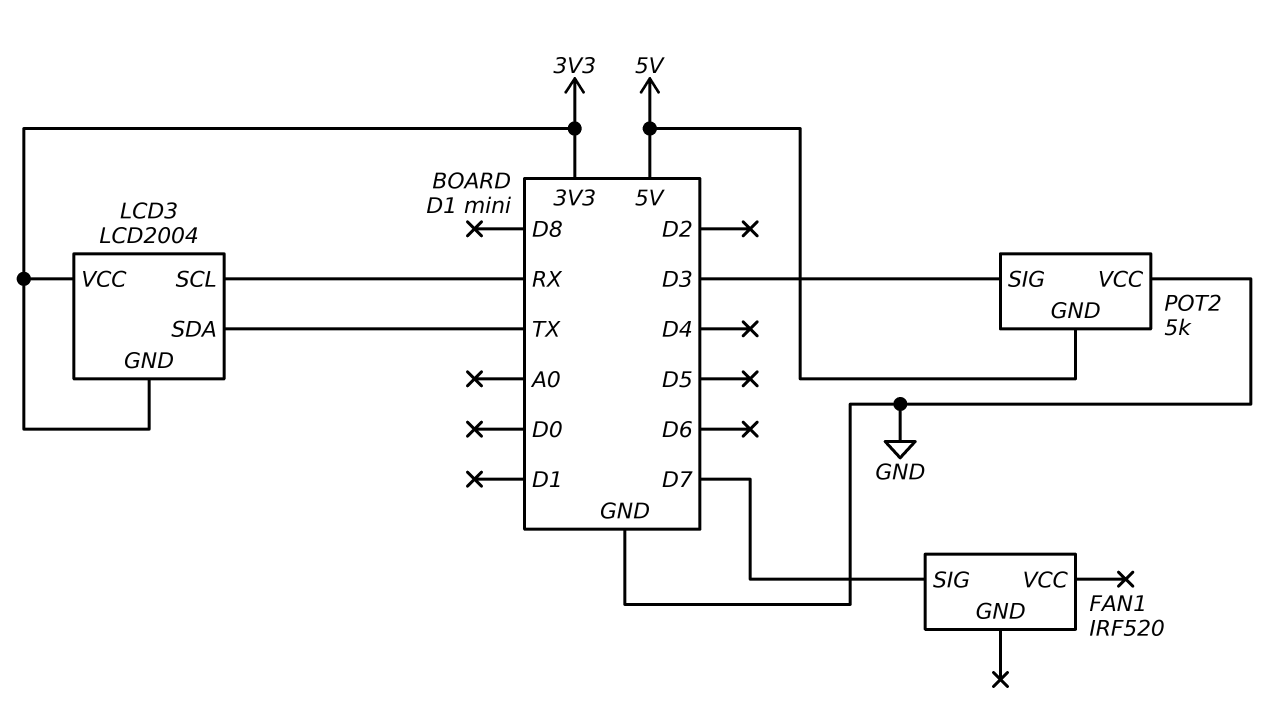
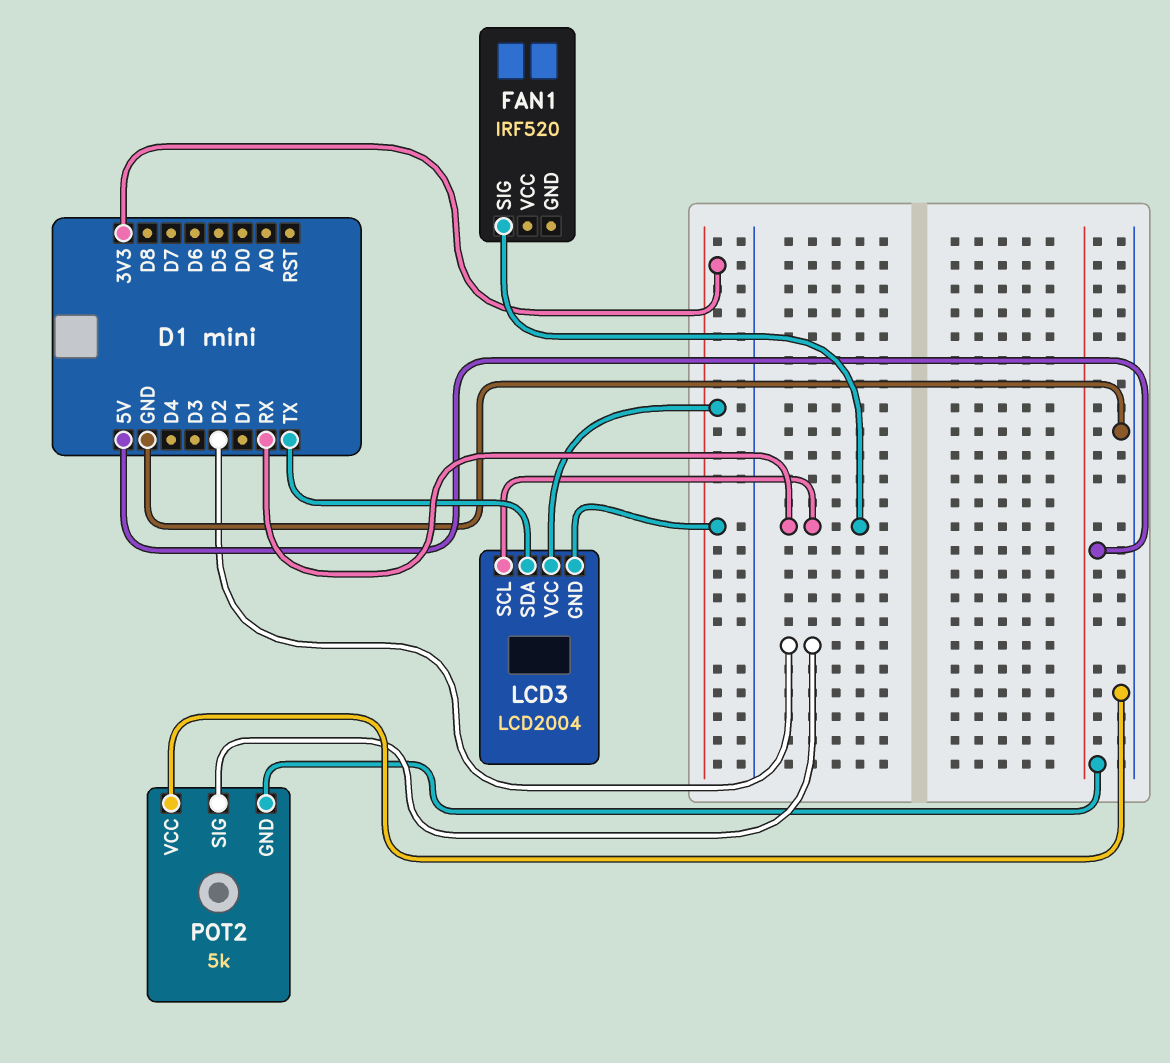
FAN1 pin SIG: D7 -> RX
POT2 pin SIG: D3 -> D2

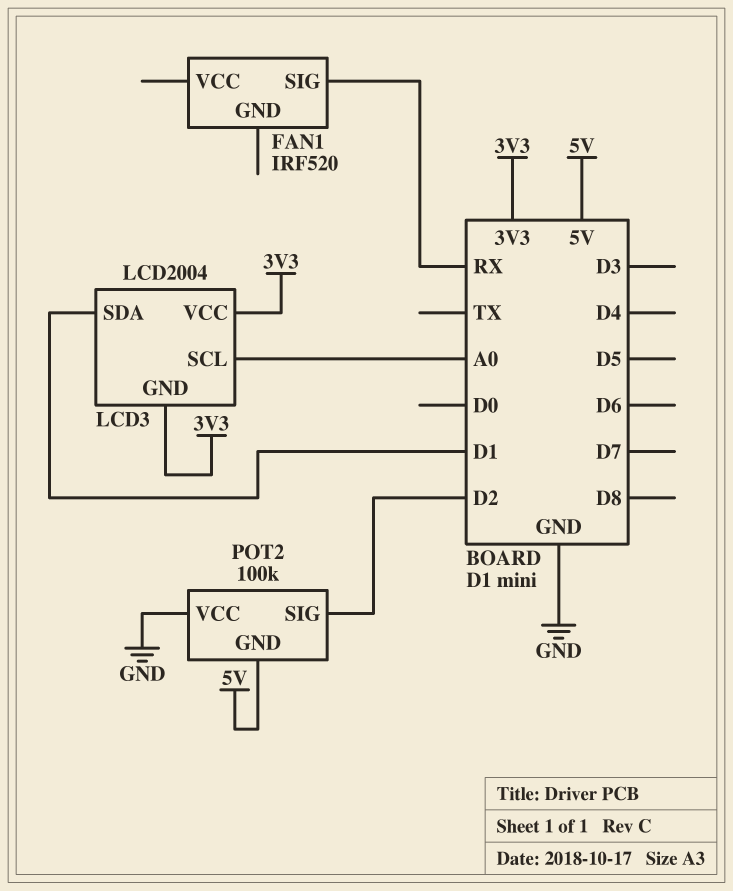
LCD3 pin SCL: RX -> A0
LCD3 pin SDA: TX -> D1
POT2: 5k -> 100k

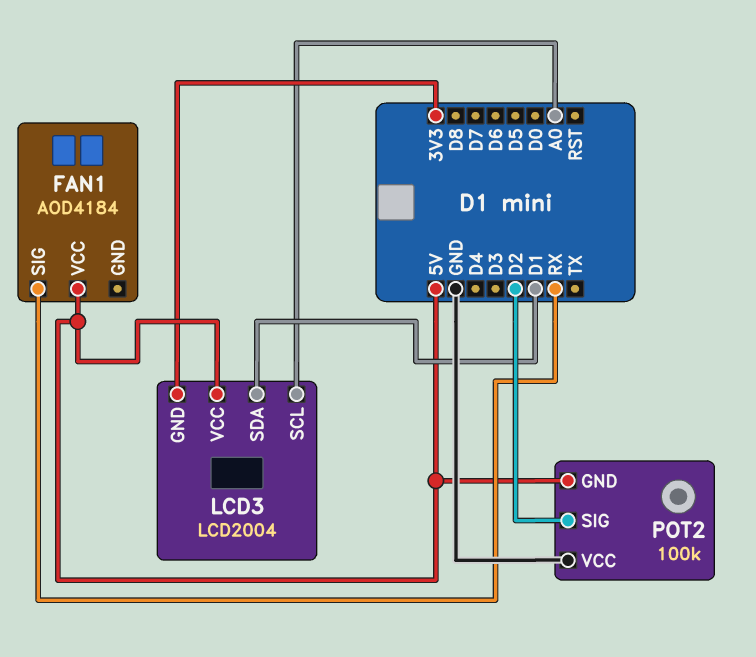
FAN1: IRF520 -> AOD4184
FAN1 pin VCC: none -> 5V
LCD3 pin VCC: 3V3 -> 5V

